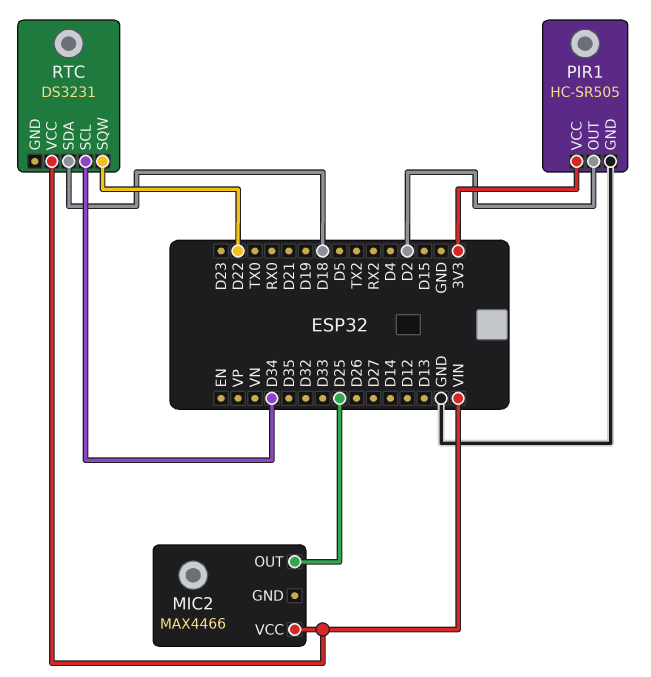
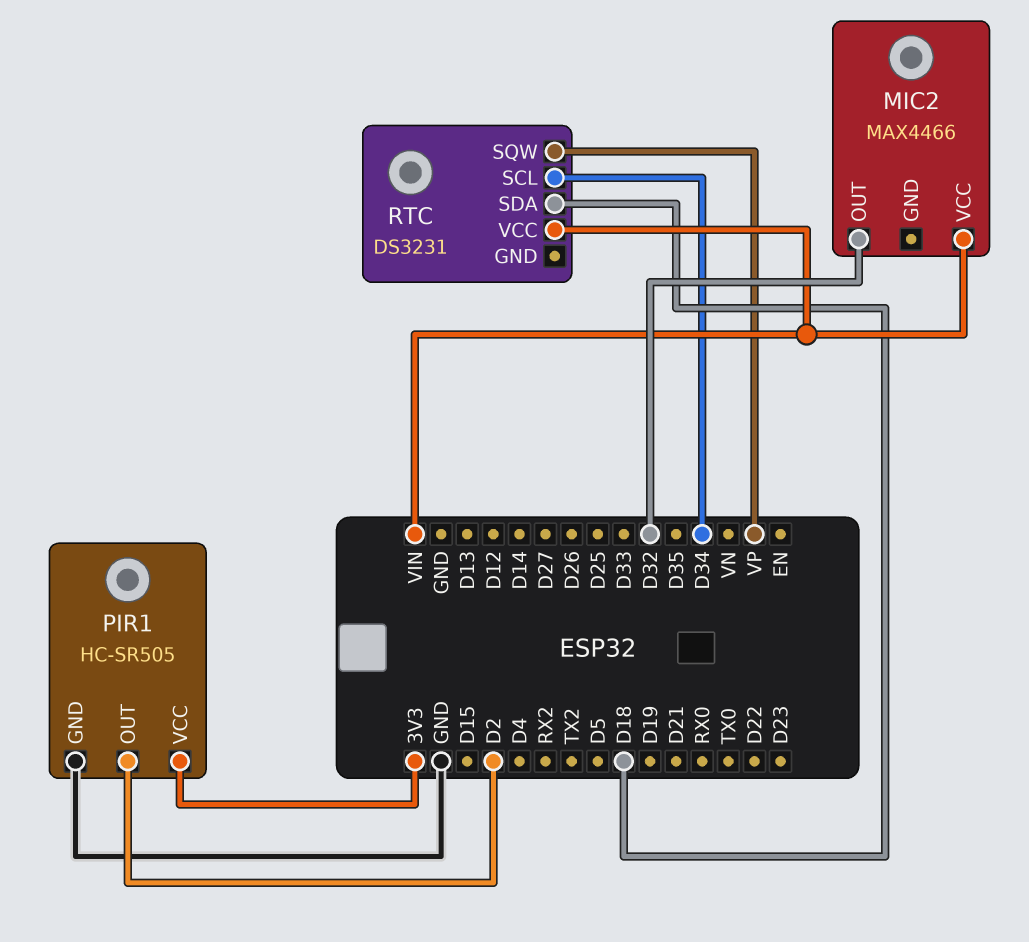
MIC2 pin OUT: D25 -> D32
RTC pin SQW: D22 -> VP

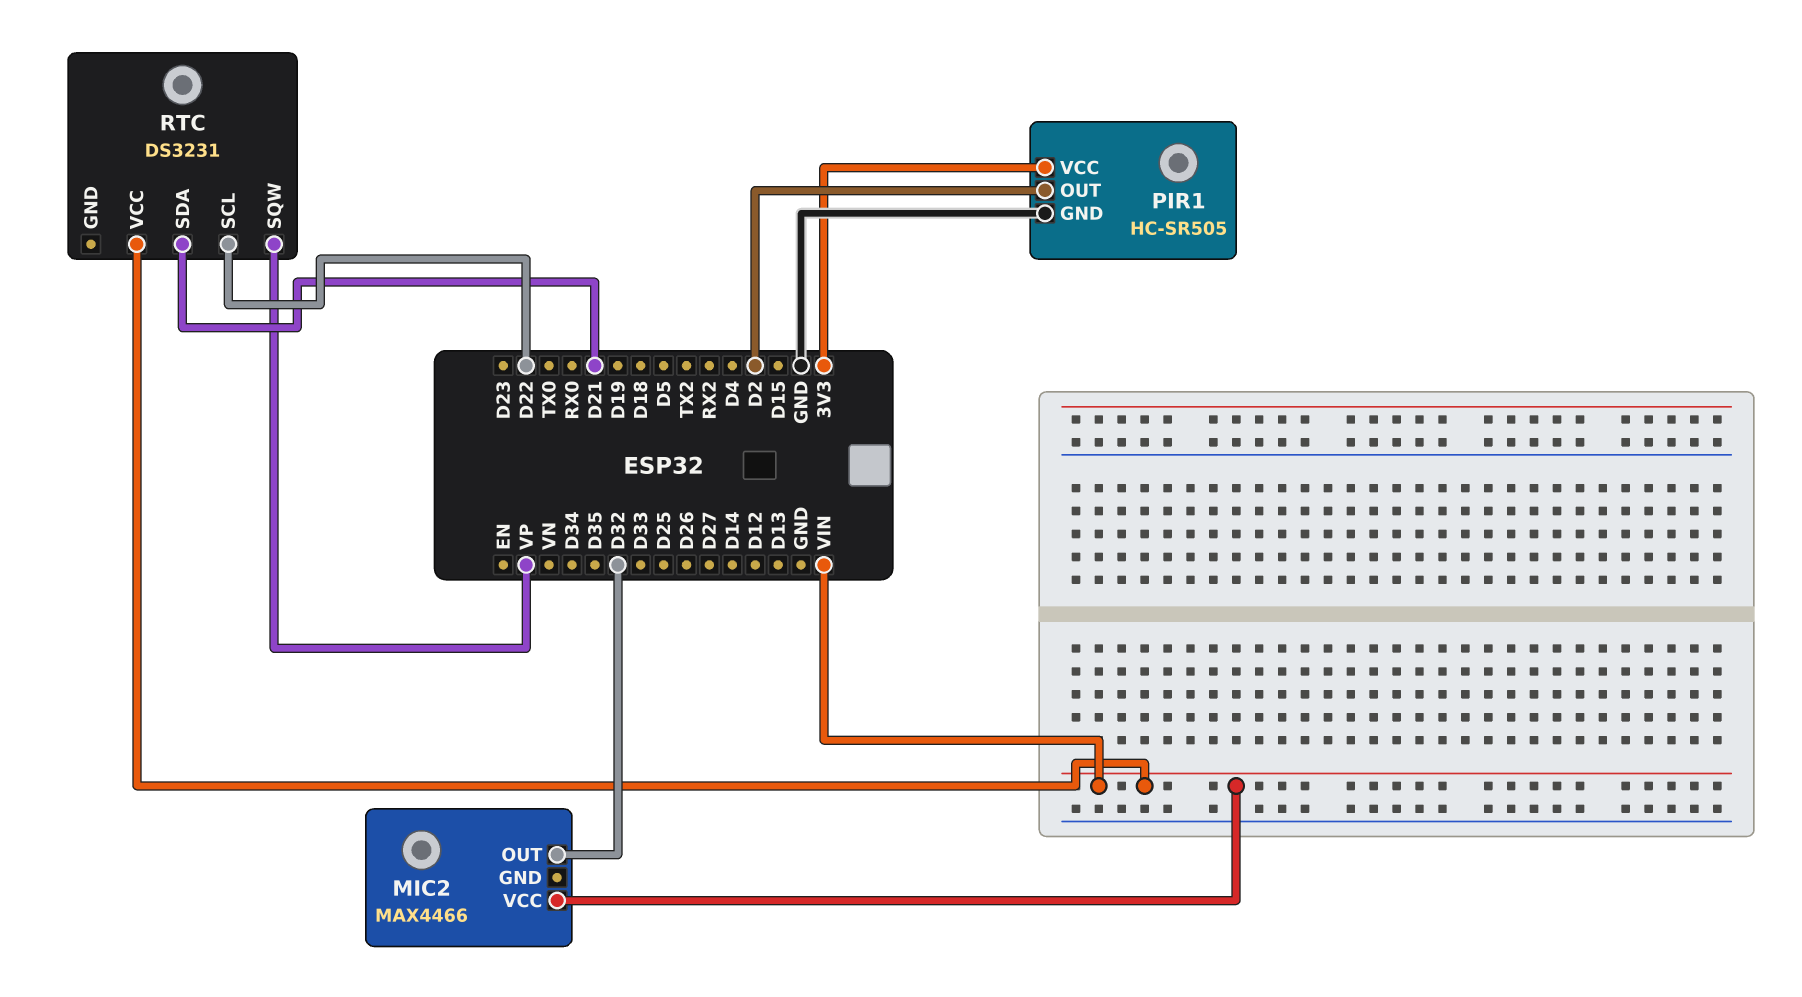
RTC pin SCL: D34 -> D22
RTC pin SDA: D18 -> D21

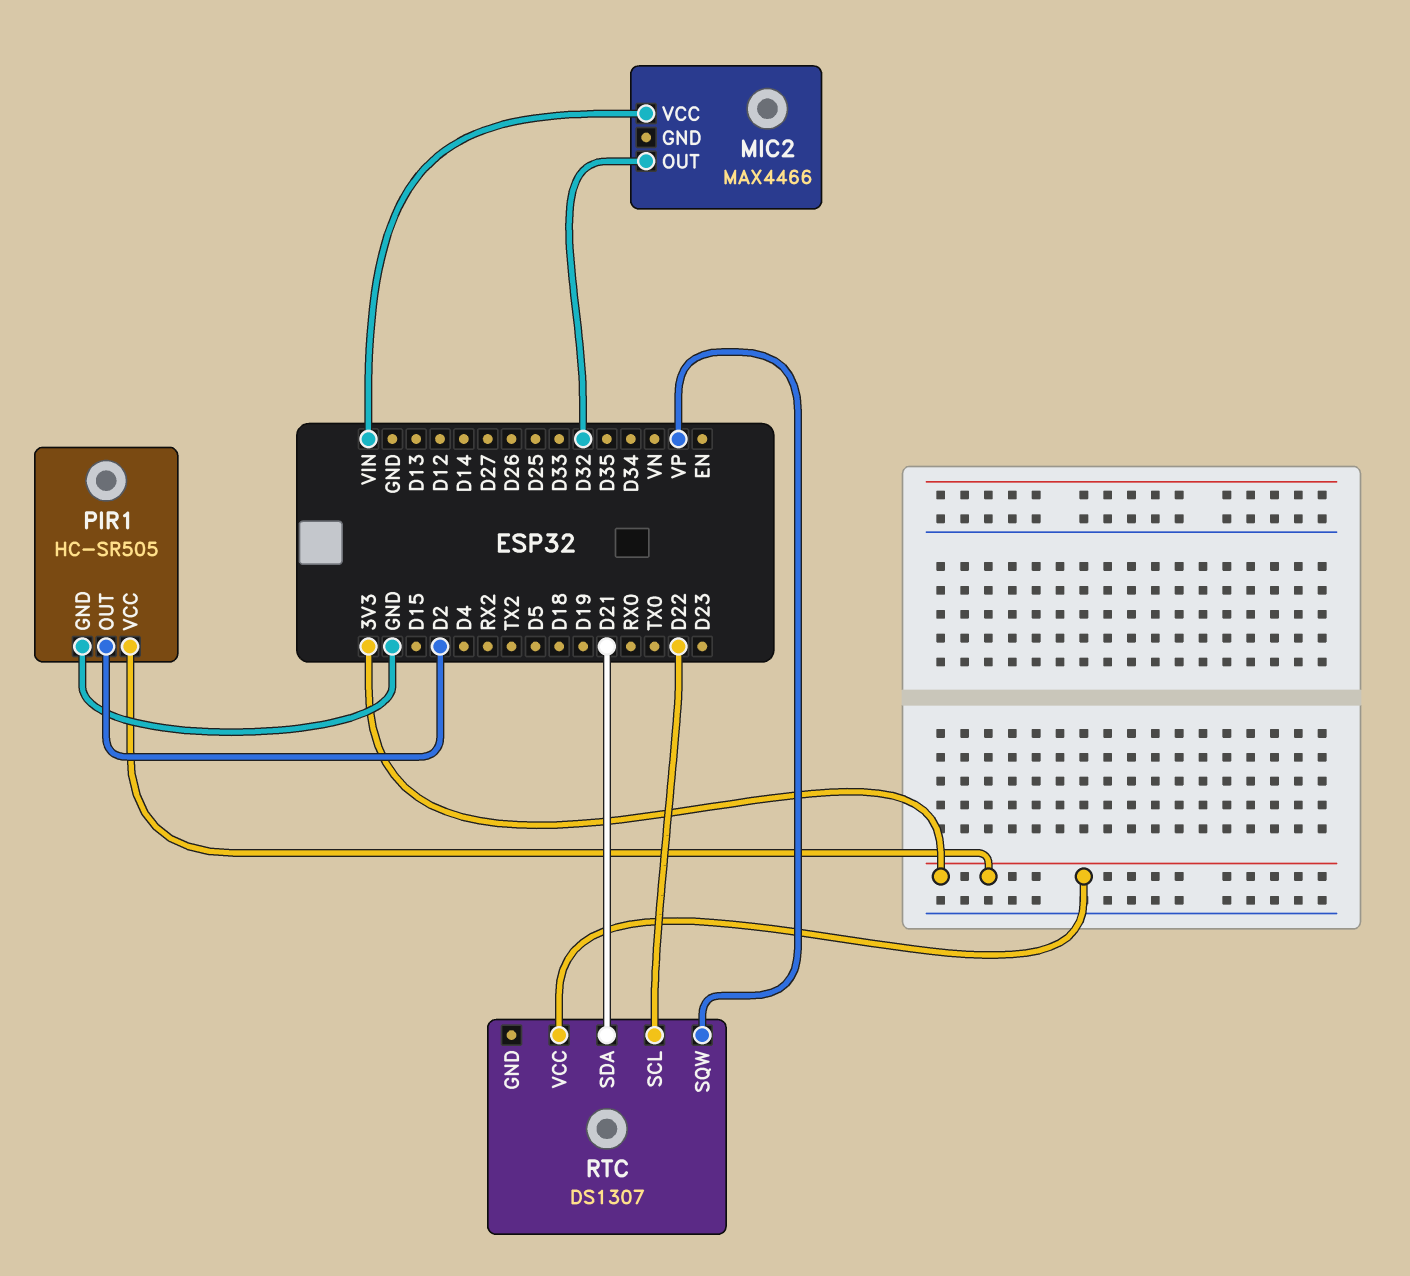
RTC: DS3231 -> DS1307
RTC pin VCC: VIN -> 3V3

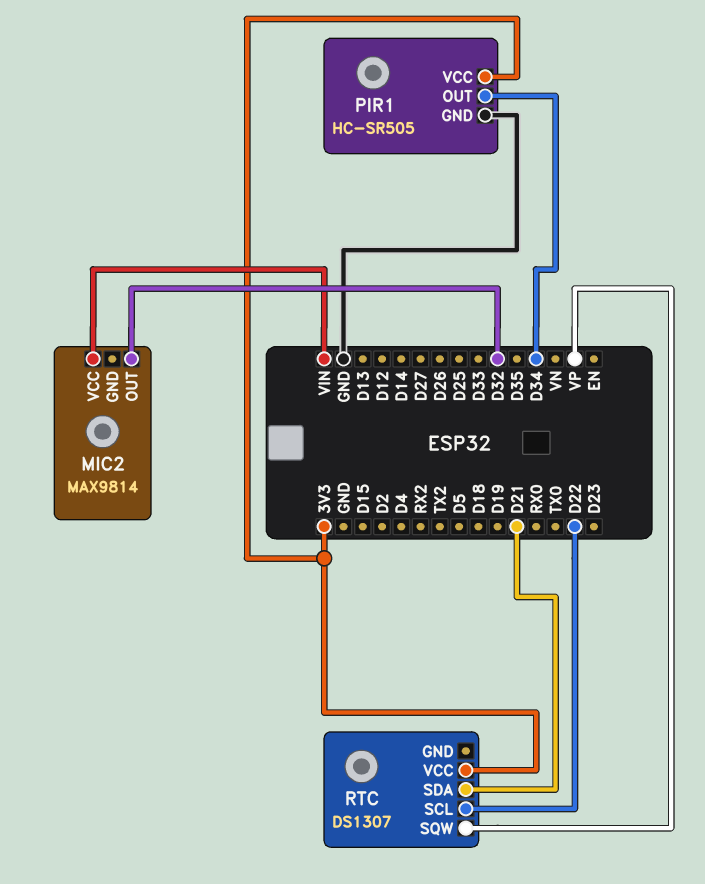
MIC2: MAX4466 -> MAX9814
PIR1 pin OUT: D2 -> D34

